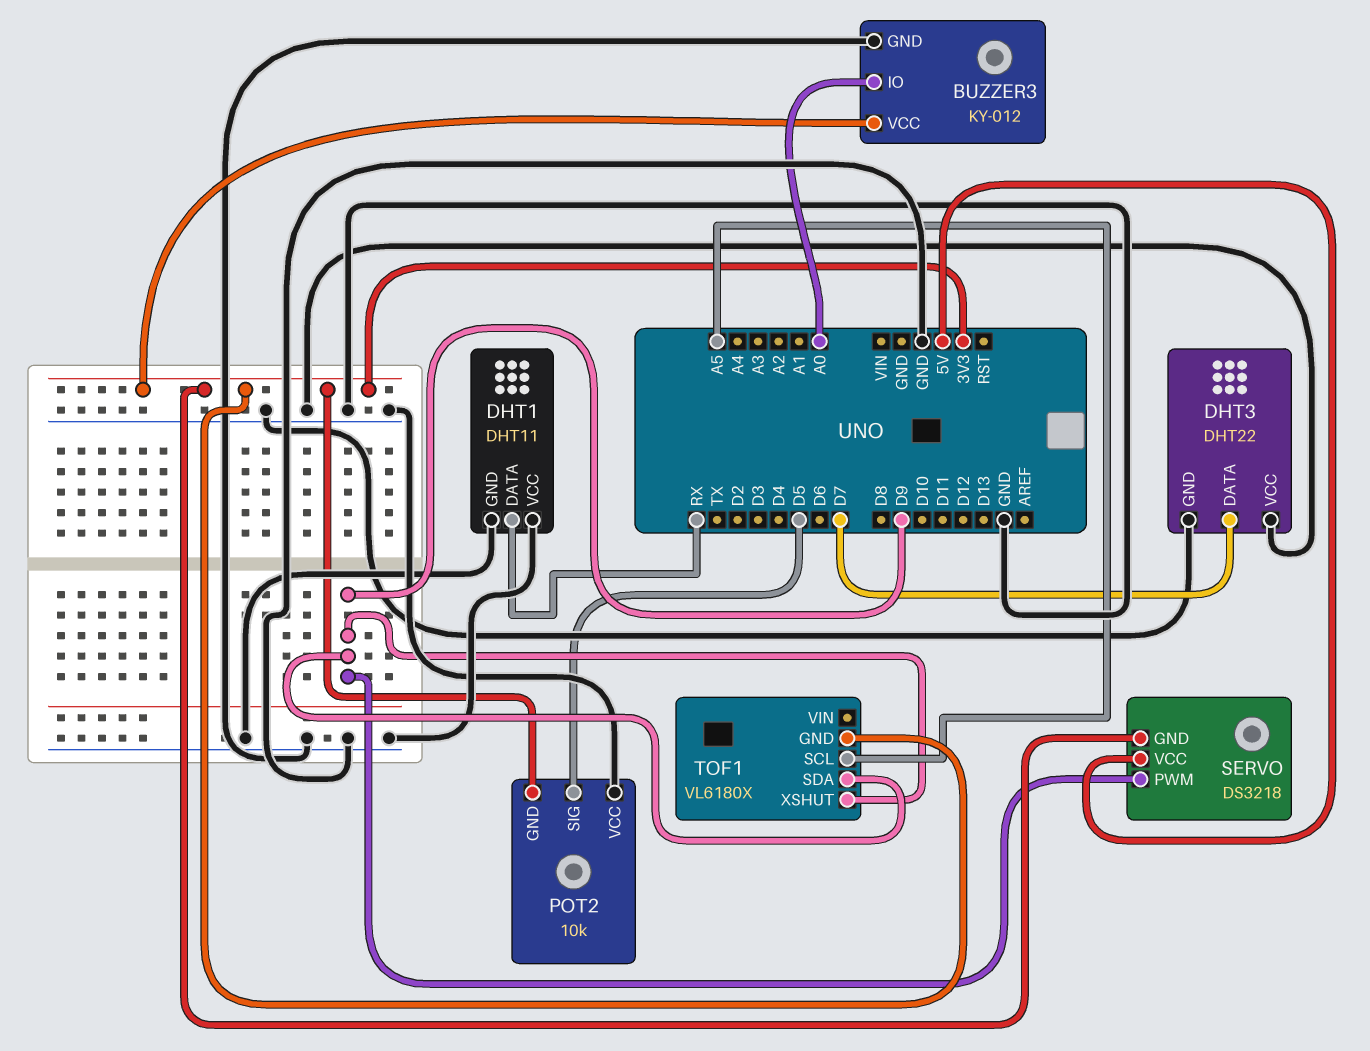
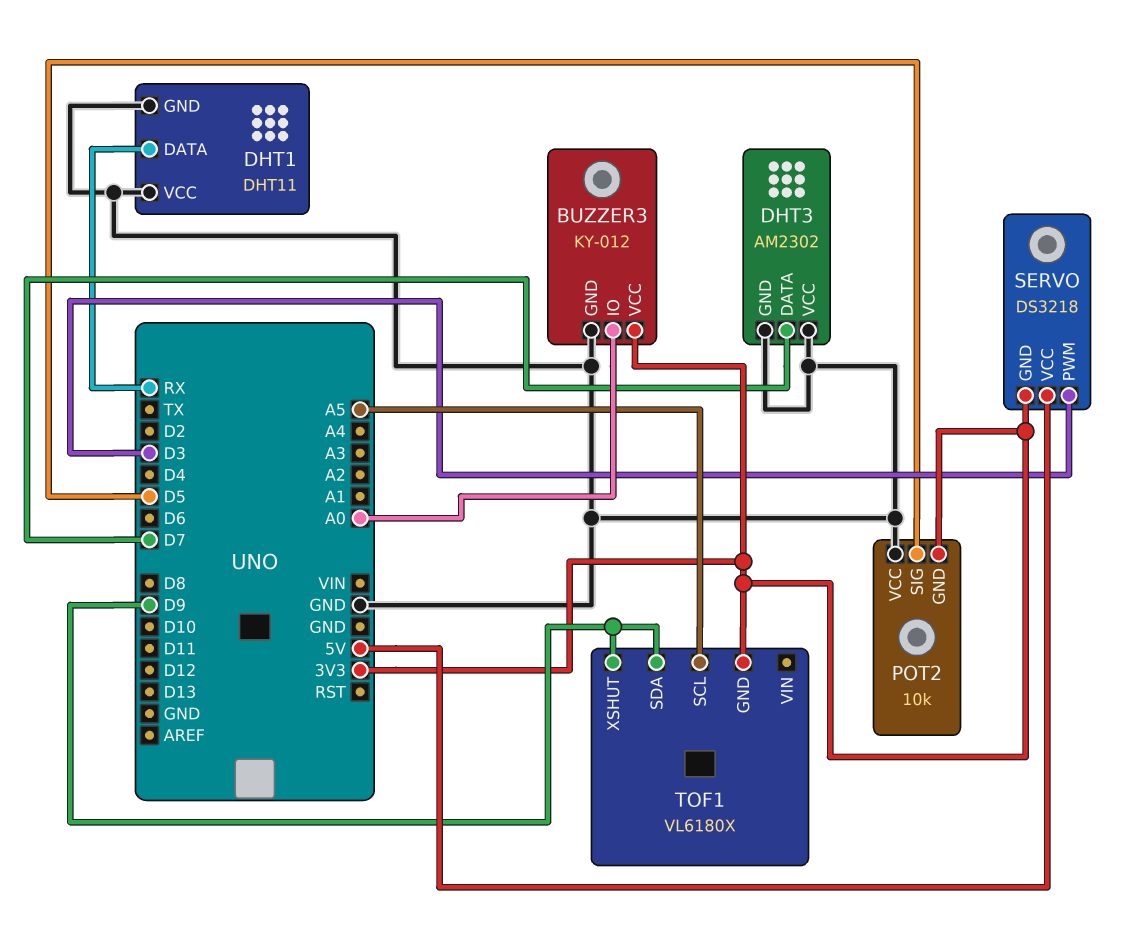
DHT3: DHT22 -> AM2302
SERVO pin PWM: D9 -> D3

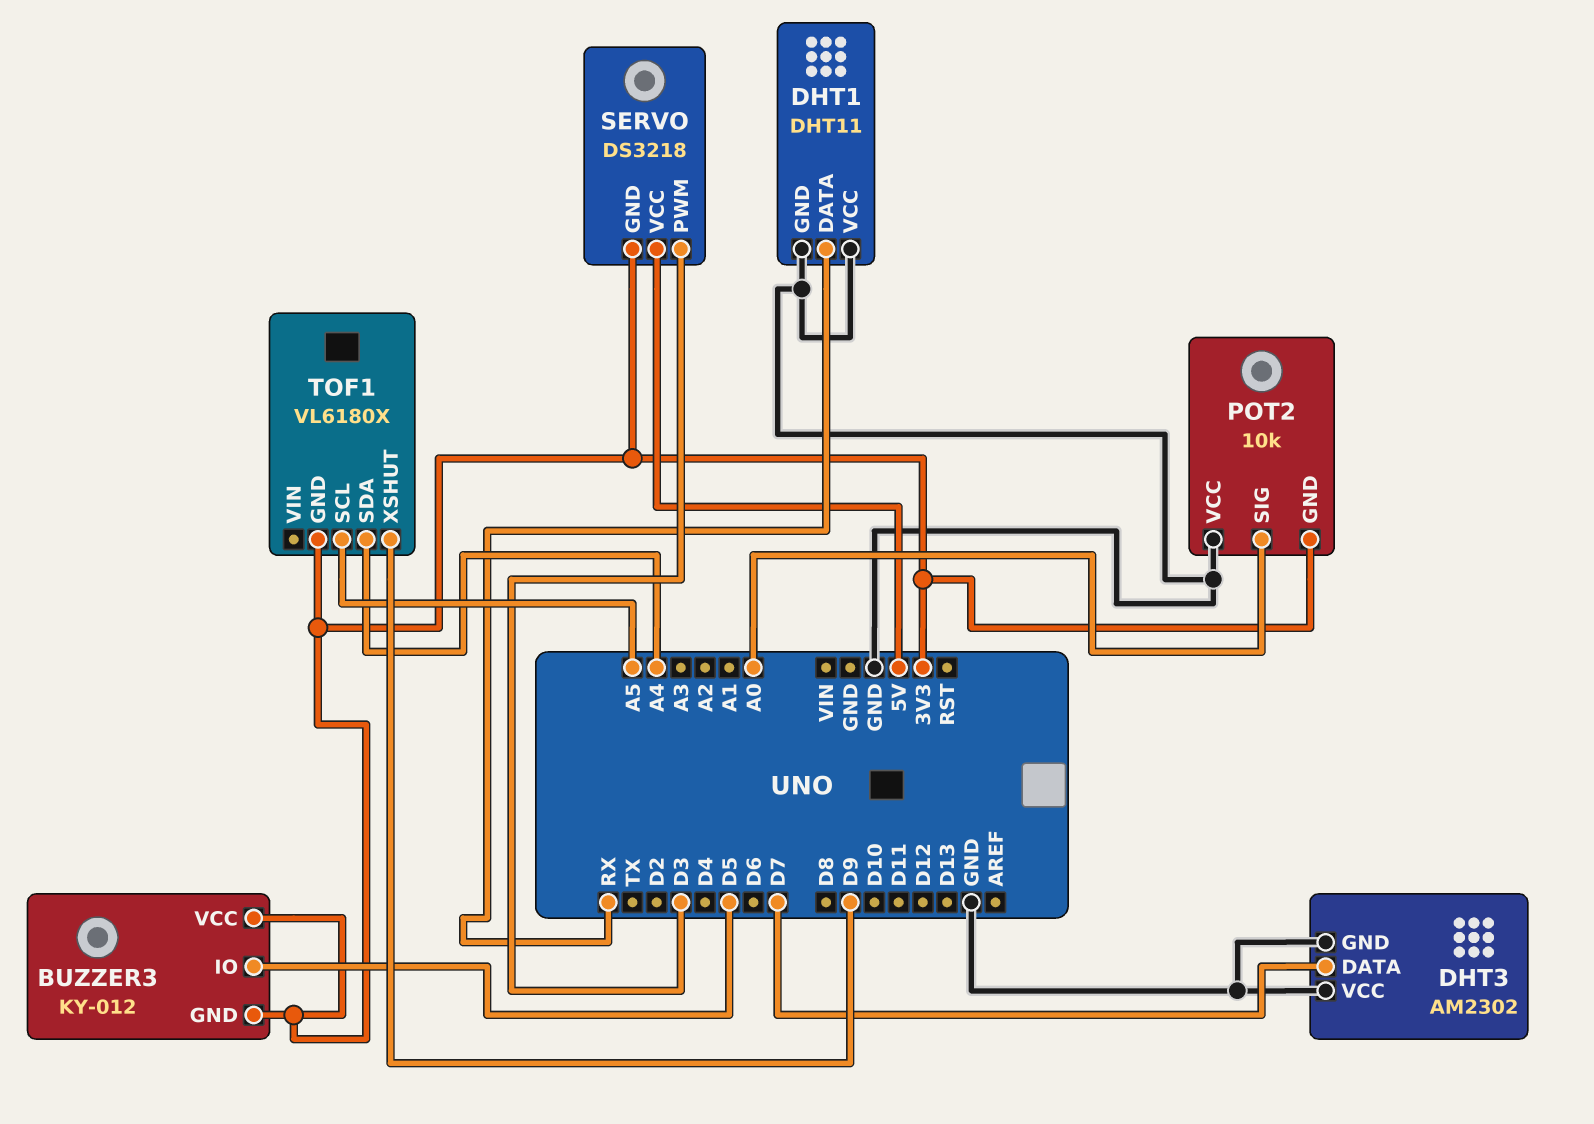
BUZZER3 pin GND: GND -> 3V3
BUZZER3 pin IO: A0 -> D5
POT2 pin SIG: D5 -> A0
TOF1 pin SDA: D9 -> A4

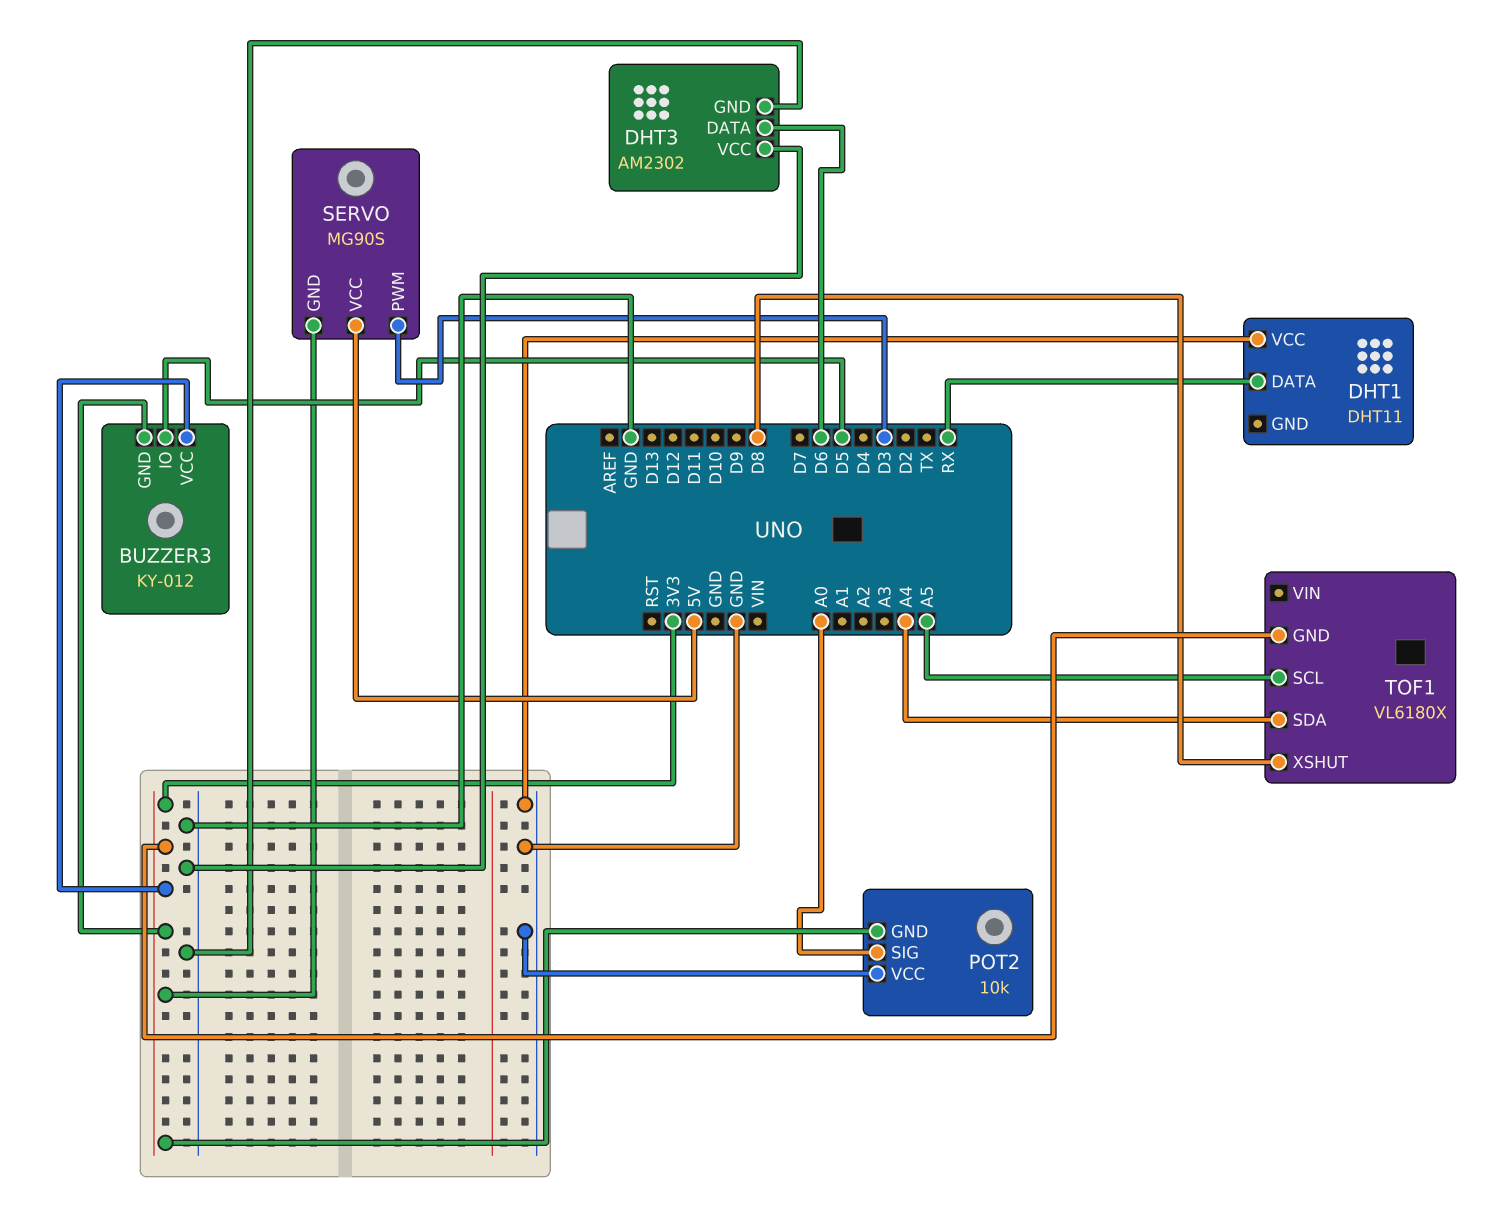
DHT1 pin GND: GND -> none
DHT3 pin DATA: D7 -> D6
SERVO: DS3218 -> MG90S
TOF1 pin XSHUT: D9 -> D8

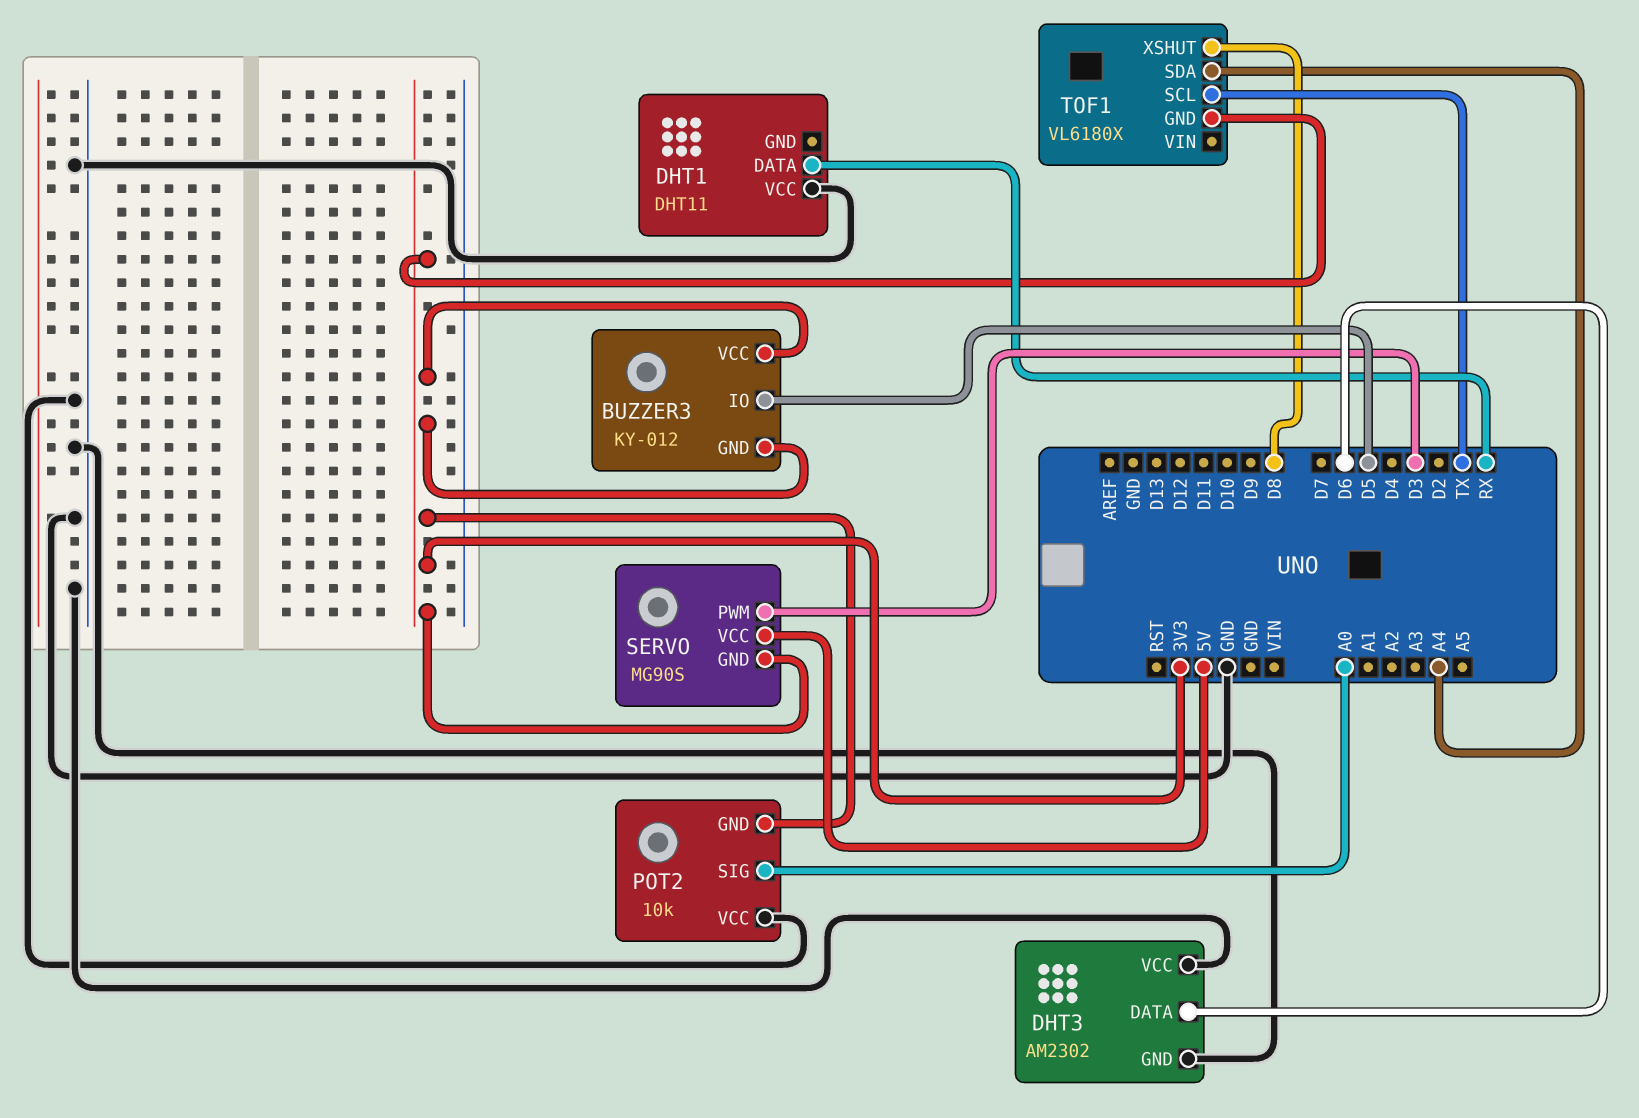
TOF1 pin SCL: A5 -> TX

